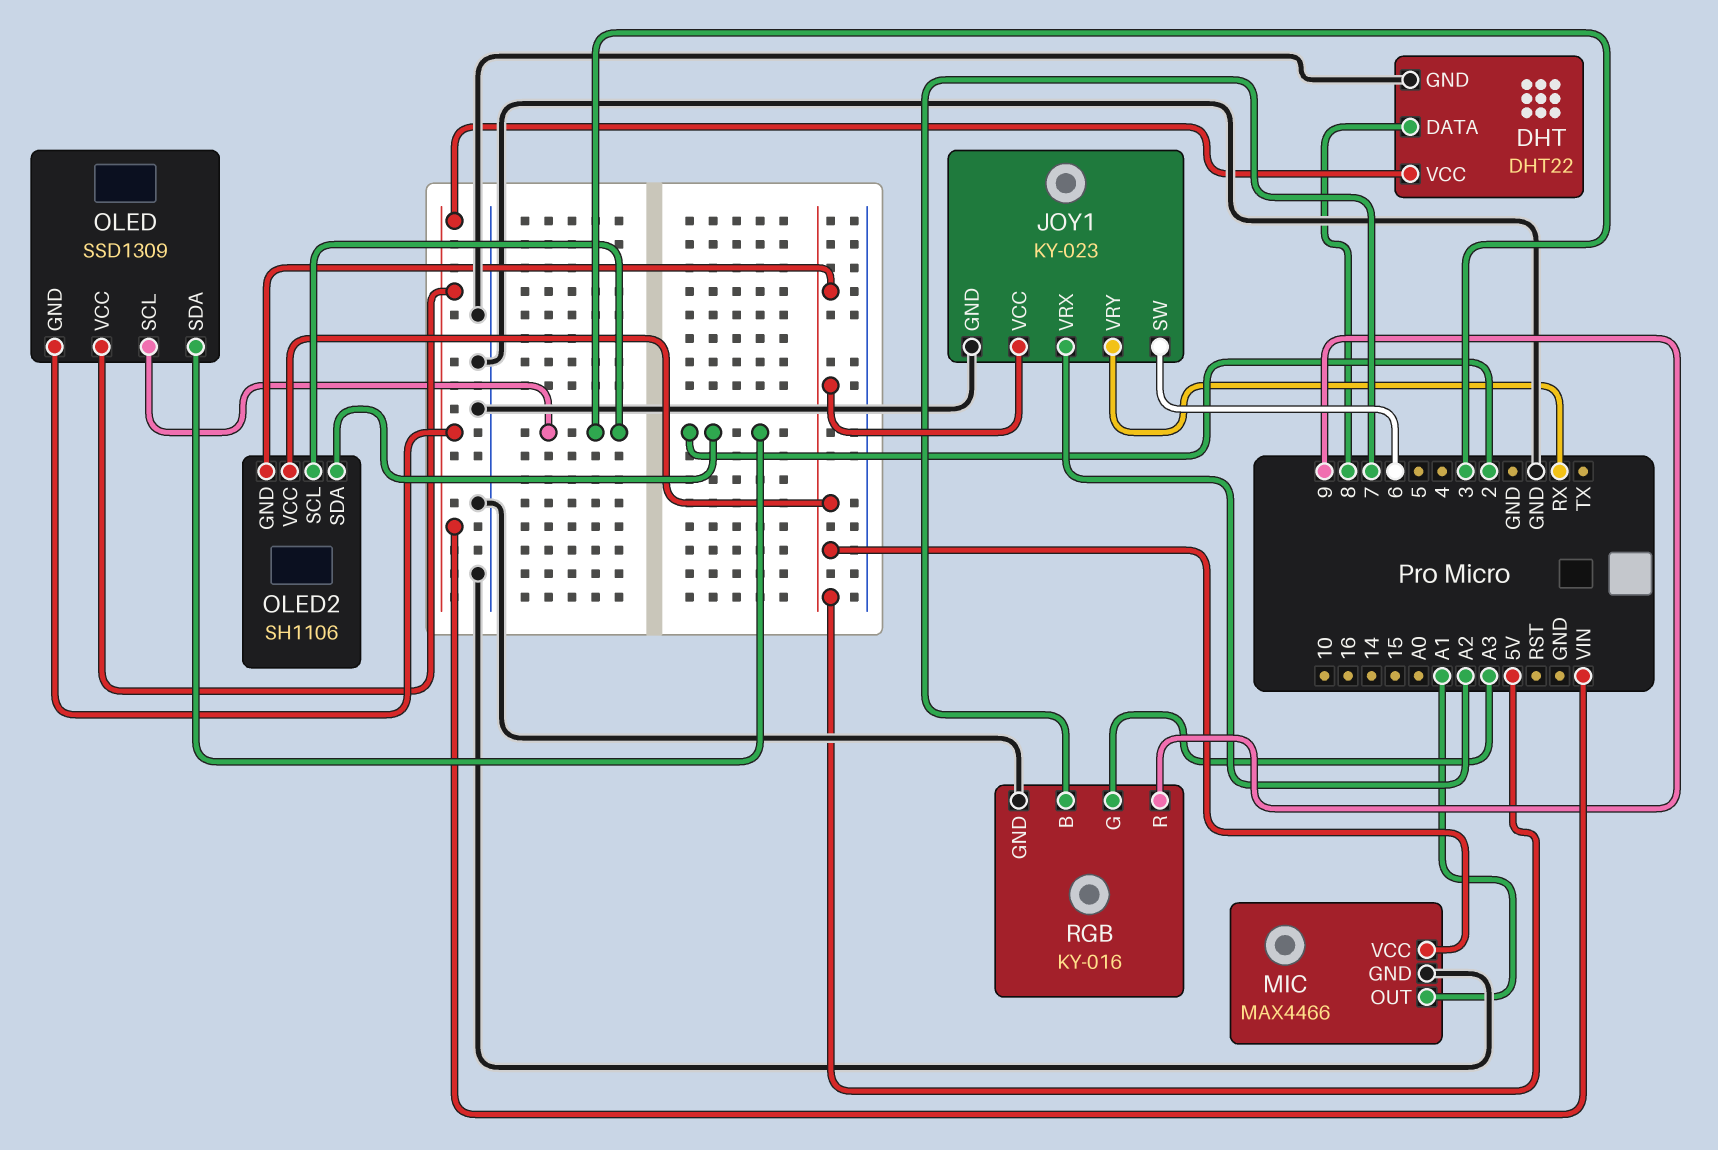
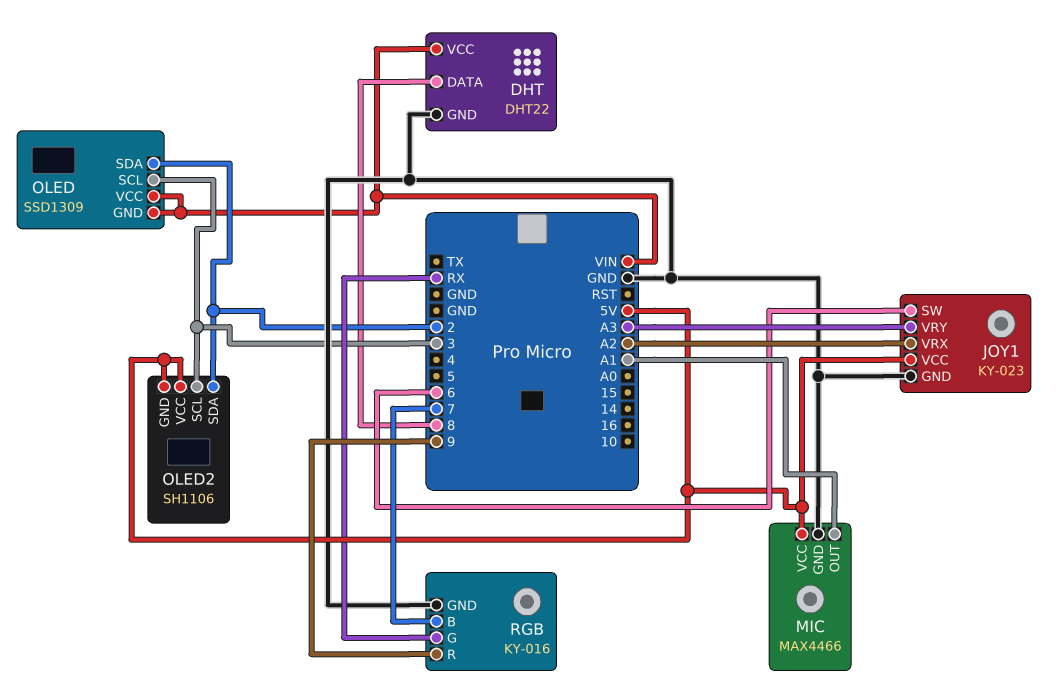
JOY1 pin VRY: RX -> A3
RGB pin G: A3 -> RX

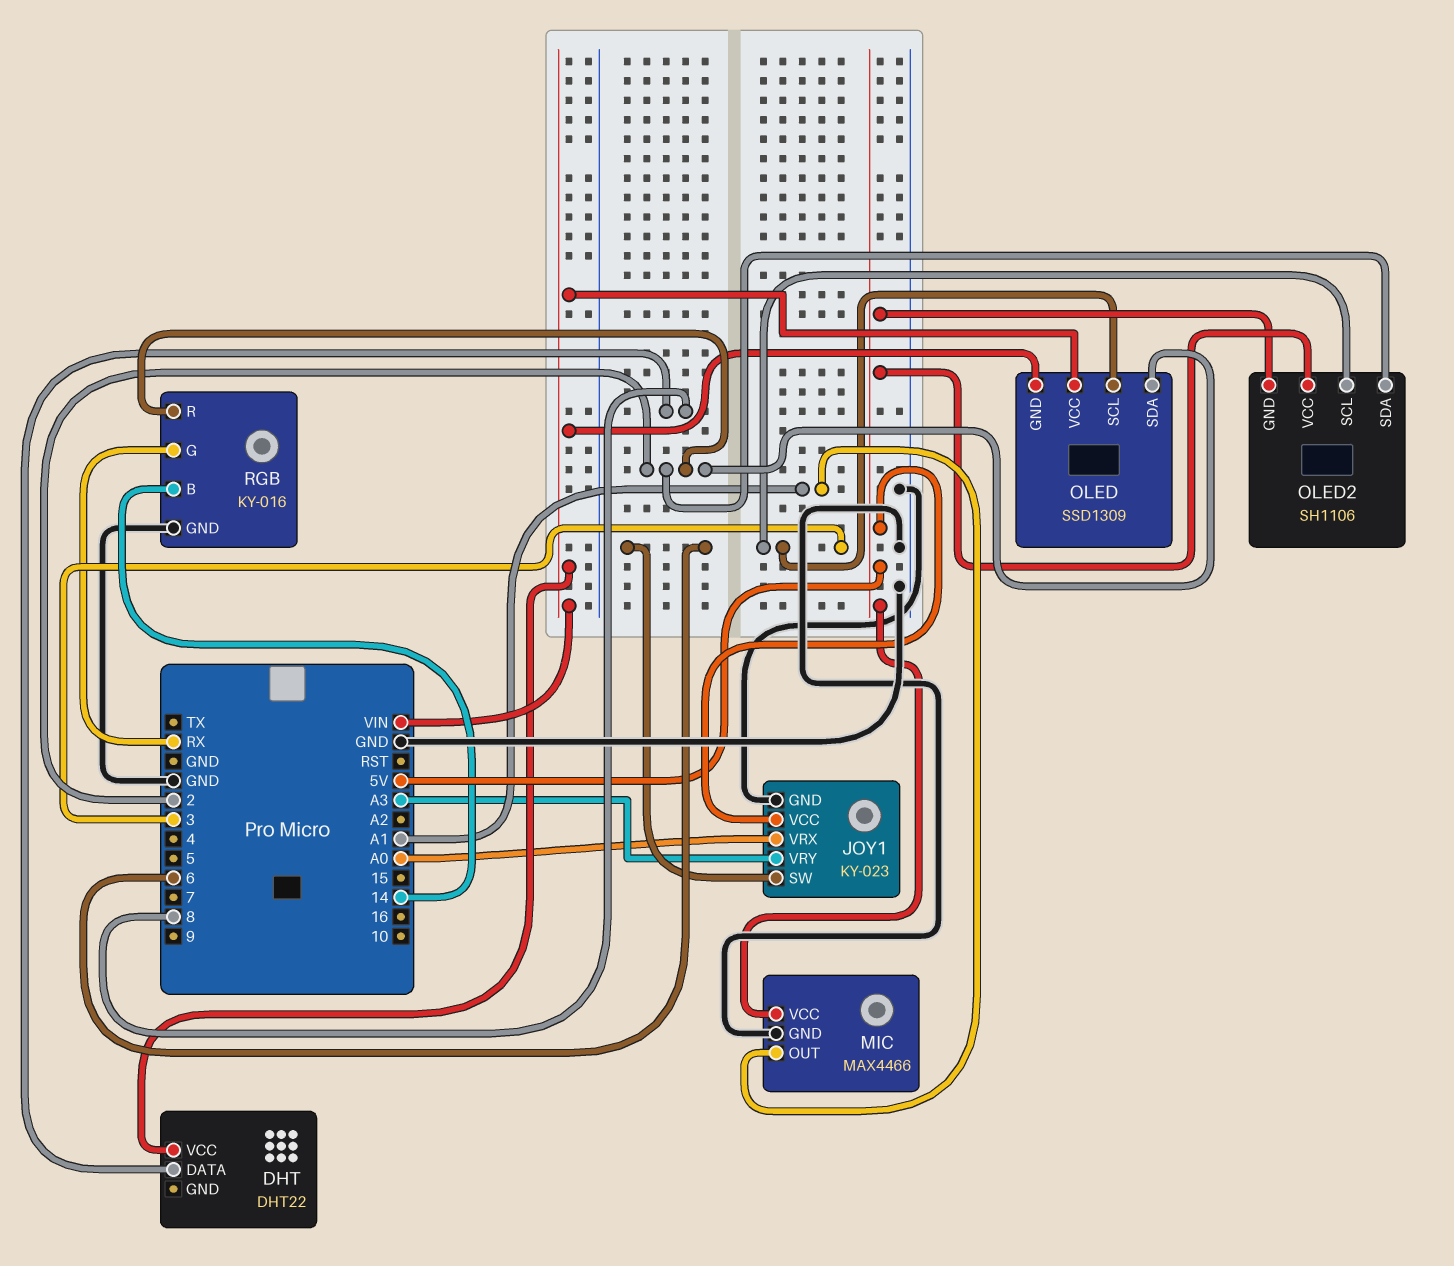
DHT pin GND: GND -> none
JOY1 pin VRX: A2 -> A0
RGB pin B: 7 -> 14
RGB pin R: 9 -> 2

